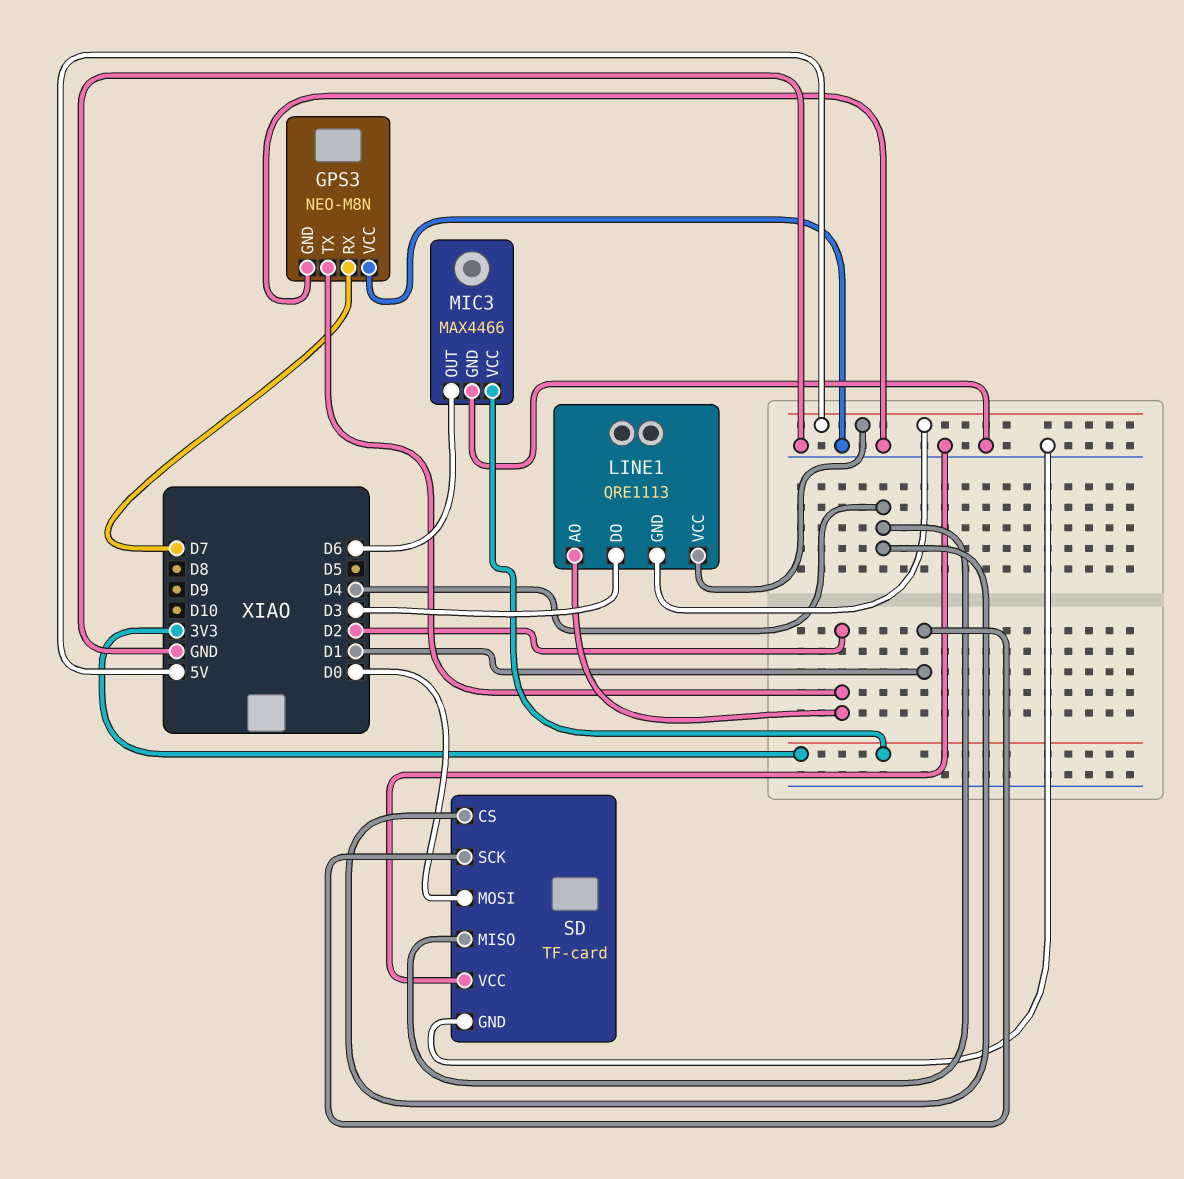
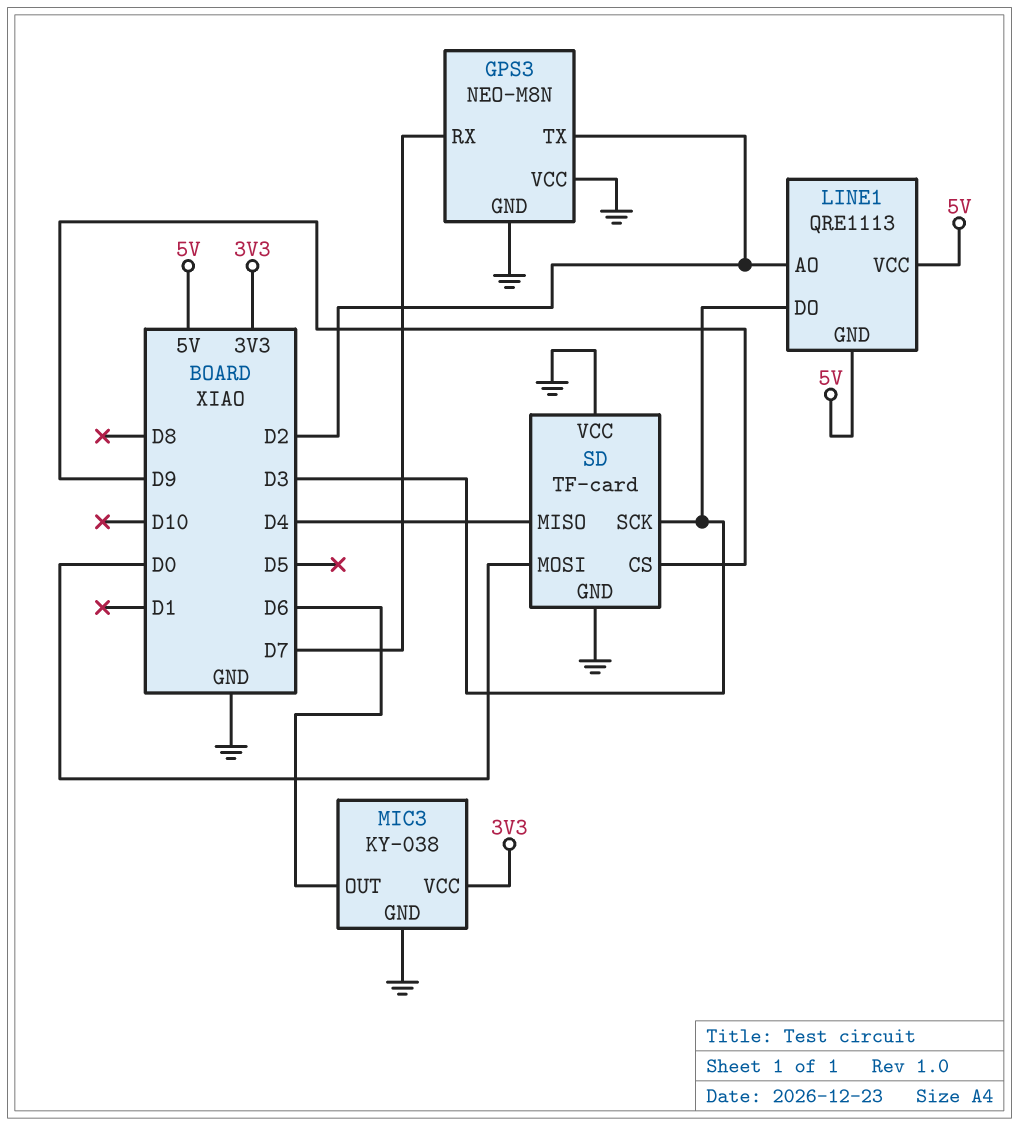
MIC3: MAX4466 -> KY-038
SD pin CS: D4 -> D9
SD pin SCK: D1 -> D3

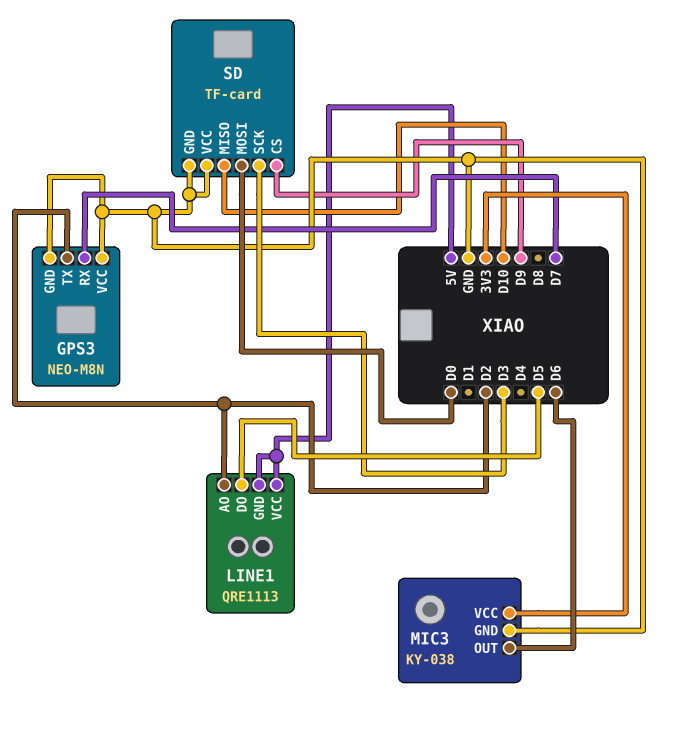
LINE1 pin DO: D3 -> D5
SD pin MISO: D4 -> D10

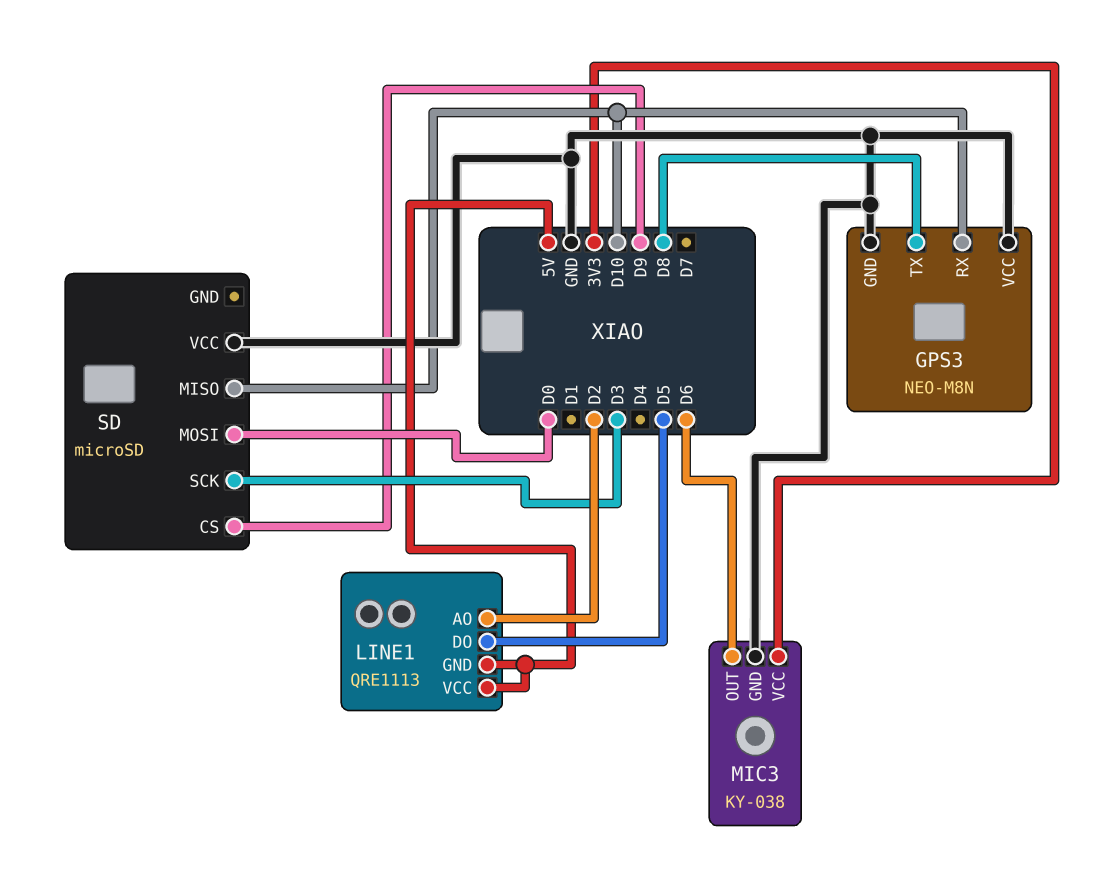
GPS3 pin RX: D7 -> D10
GPS3 pin TX: D2 -> D8
SD: TF-card -> microSD
SD pin GND: GND -> none

